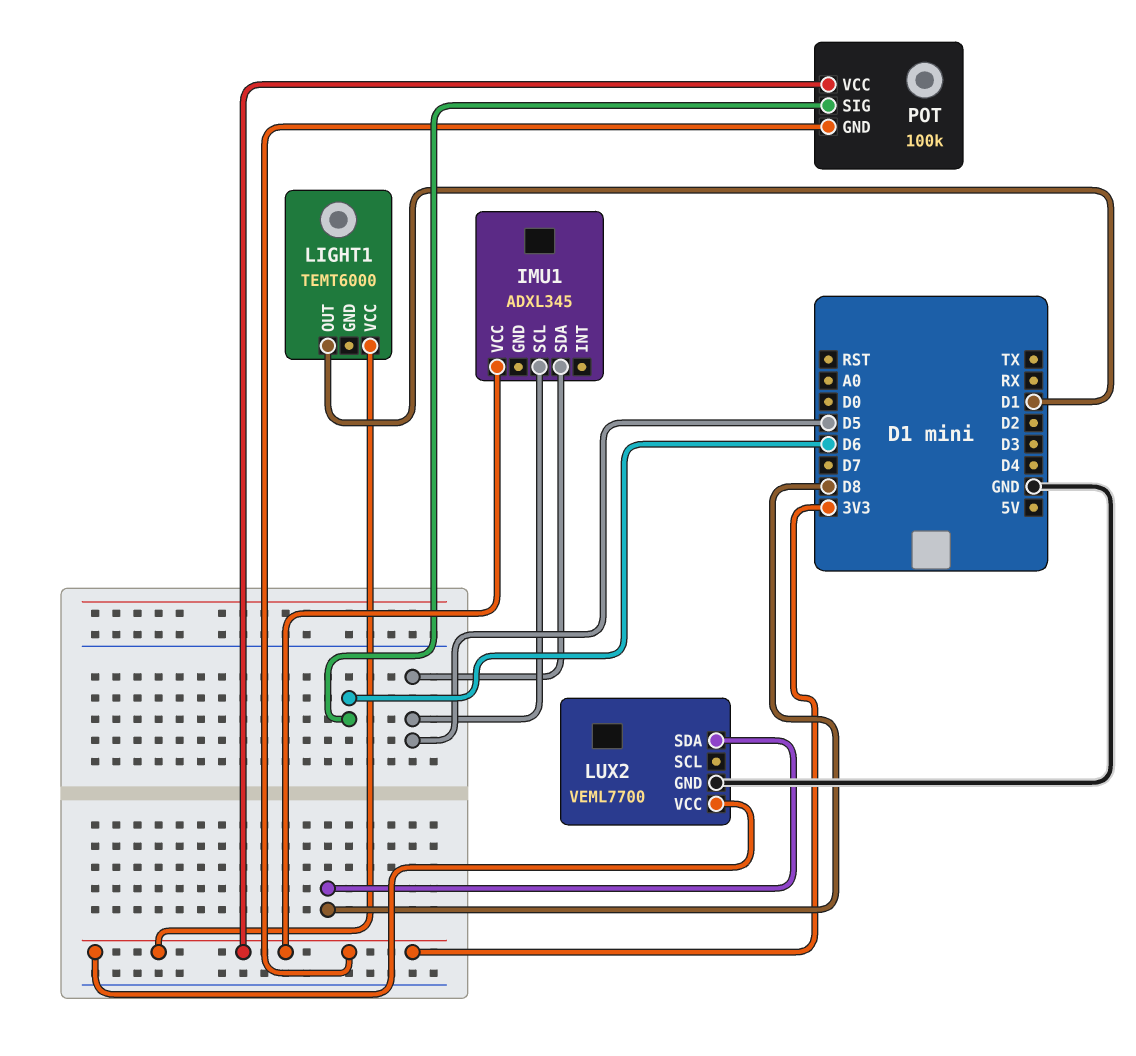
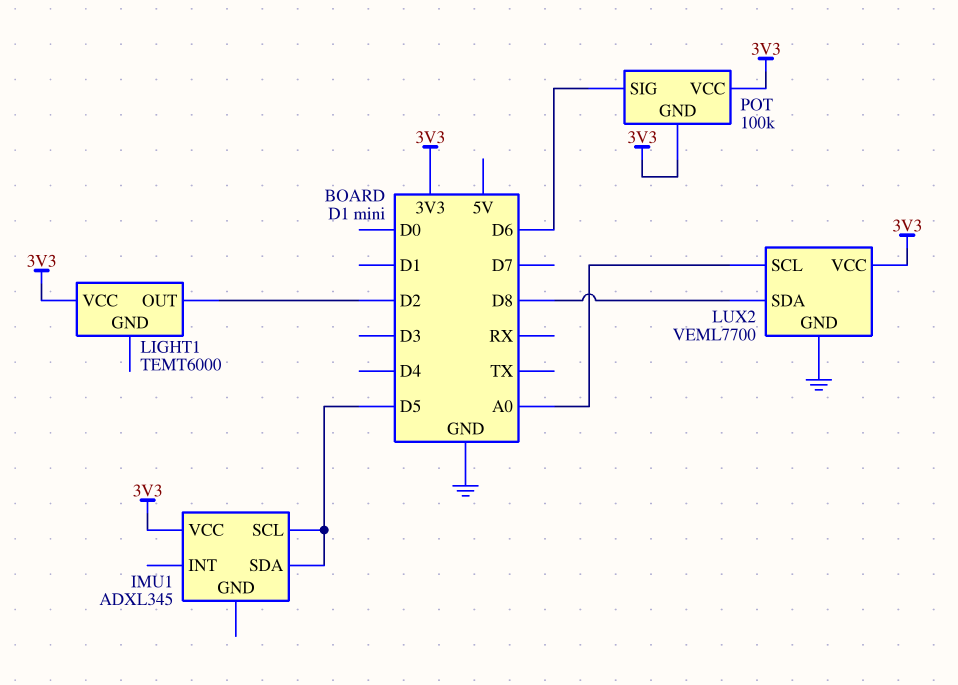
LIGHT1 pin OUT: D1 -> D2
LUX2 pin SCL: none -> A0

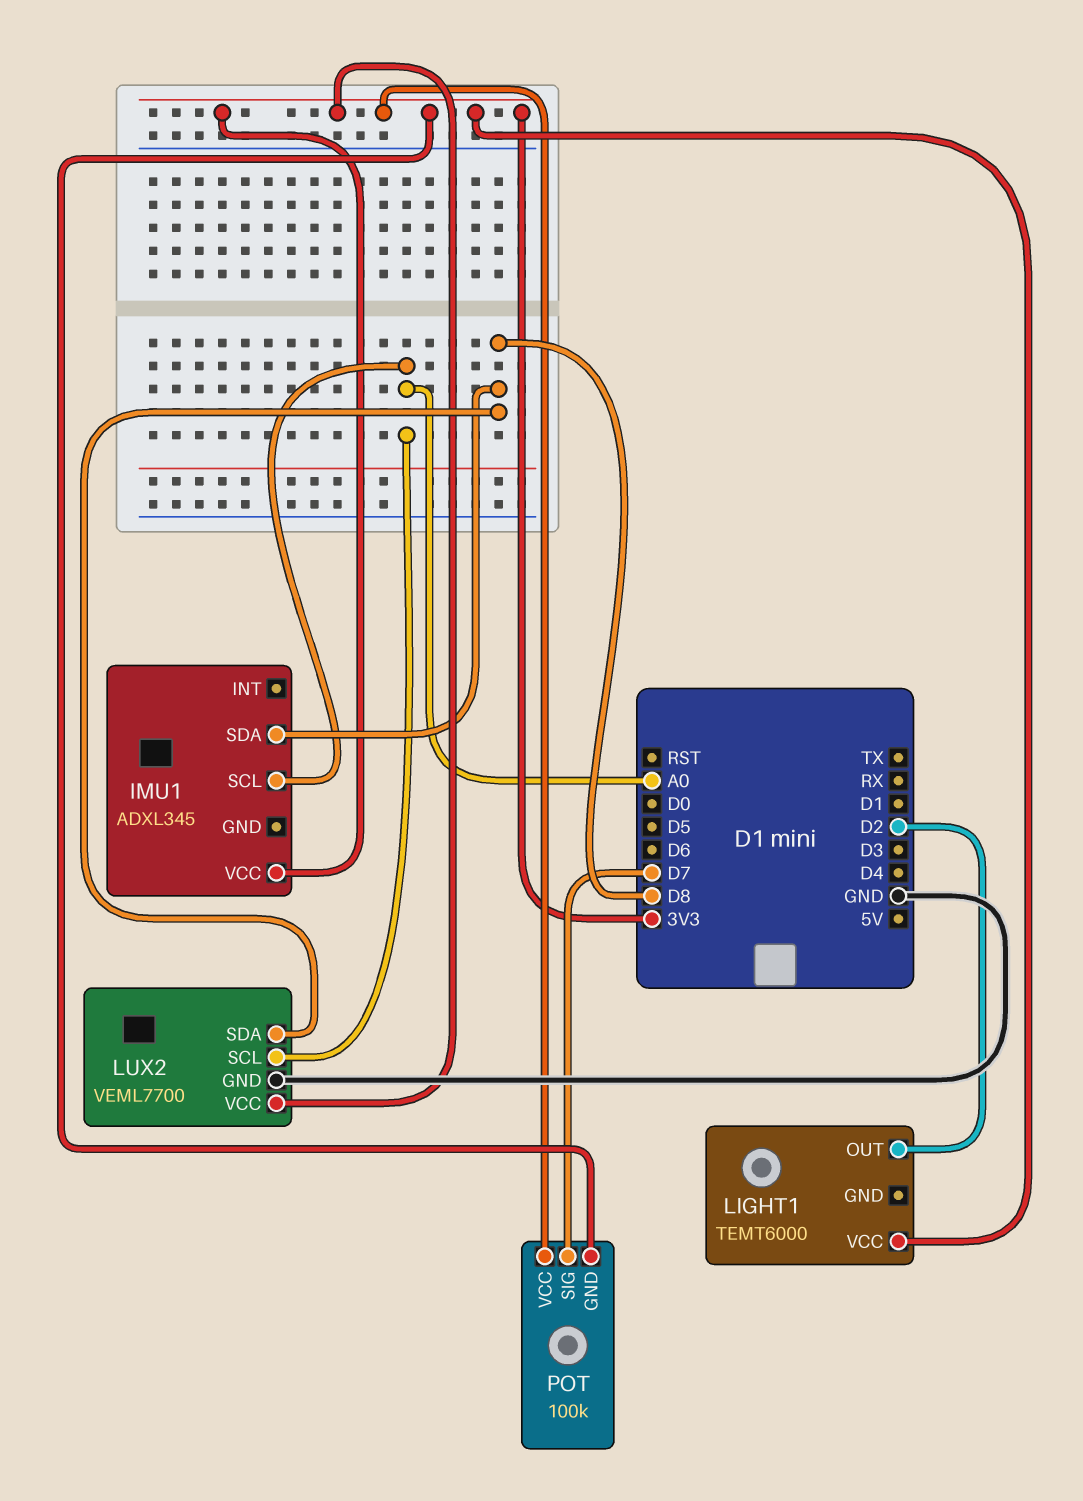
IMU1 pin SCL: D5 -> A0
IMU1 pin SDA: D5 -> D8
POT pin SIG: D6 -> D7

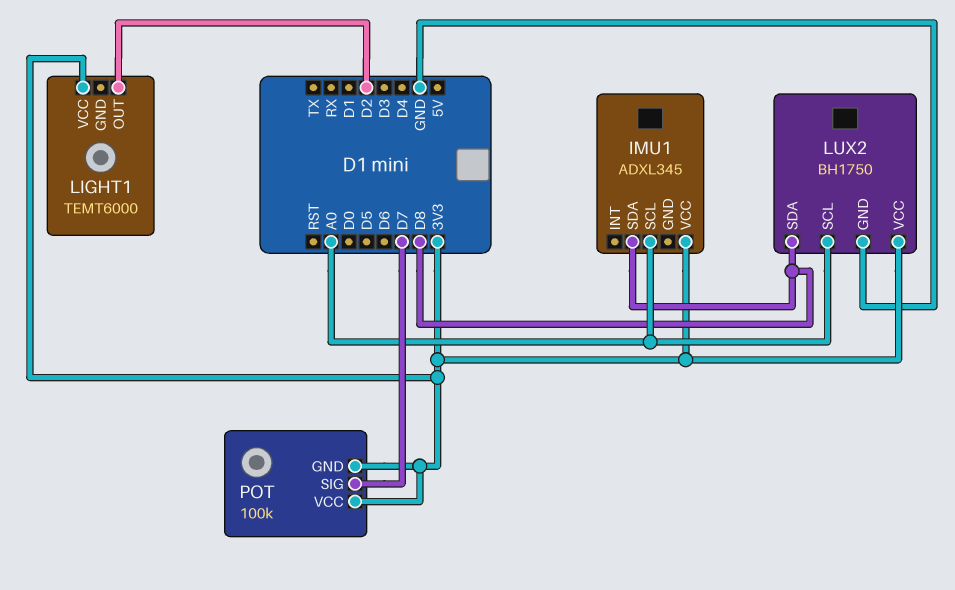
LUX2: VEML7700 -> BH1750

